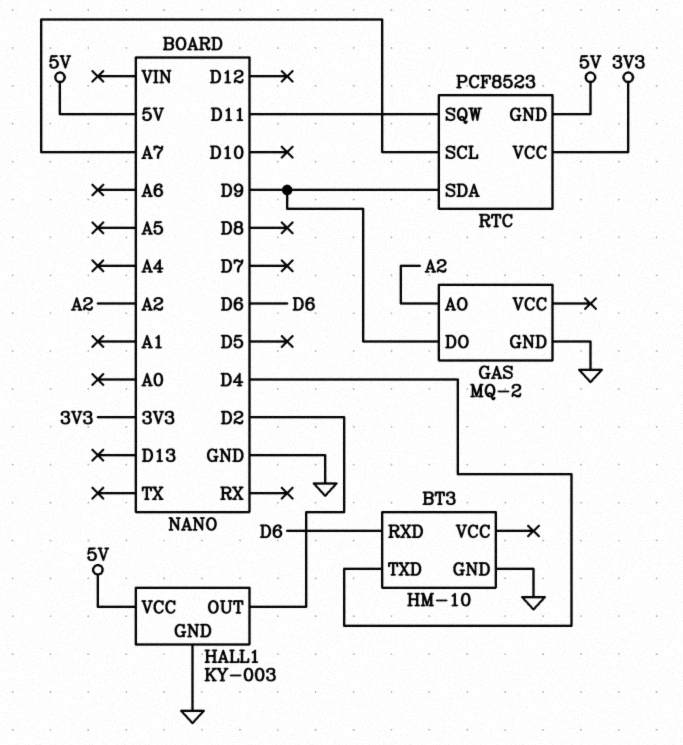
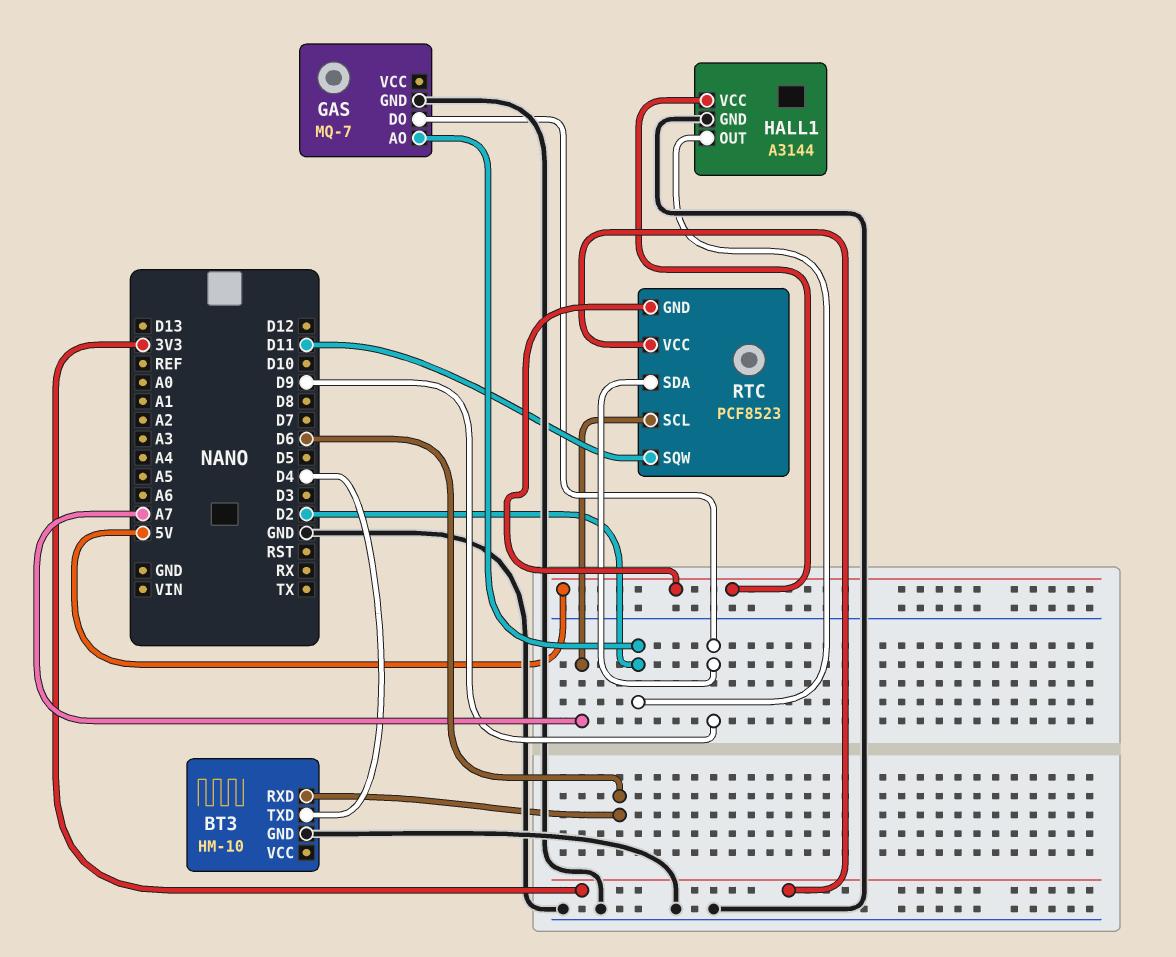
GAS: MQ-2 -> MQ-7
GAS pin AO: A2 -> D2
HALL1: KY-003 -> A3144

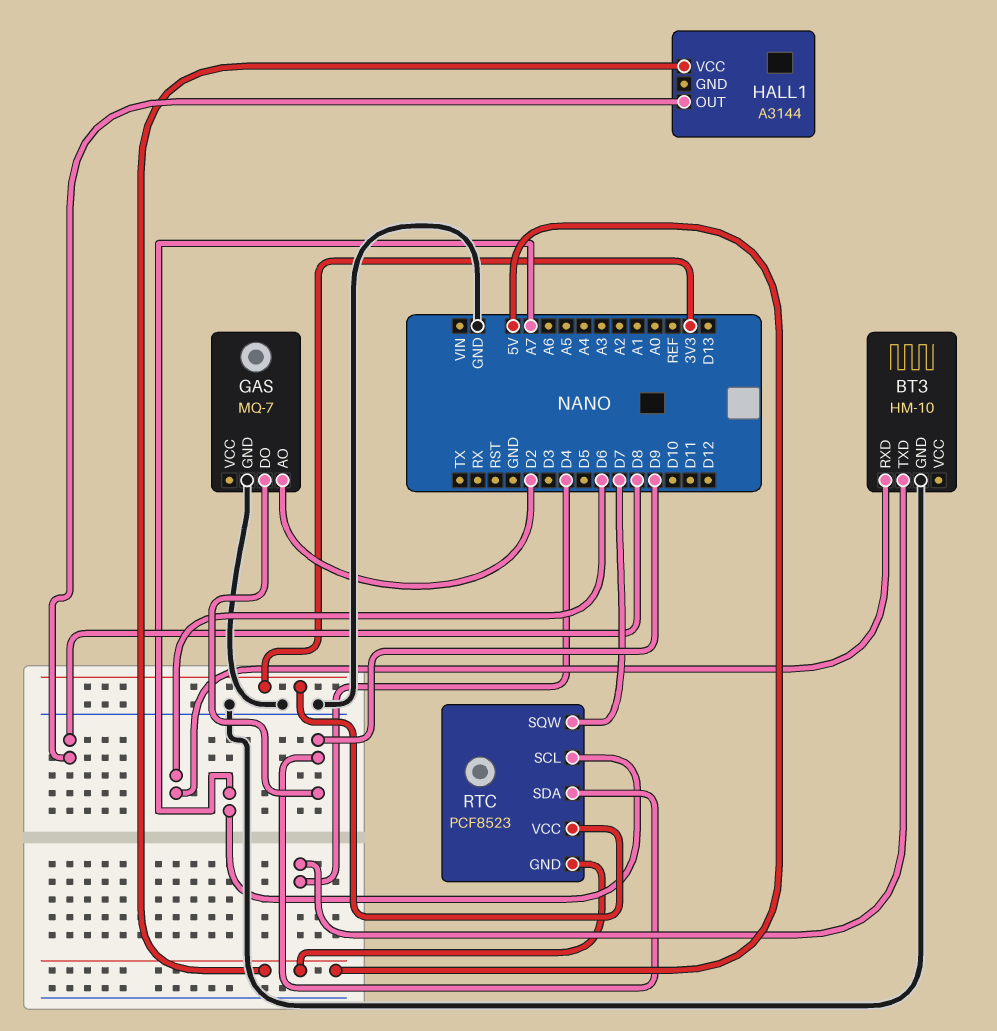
HALL1 pin GND: GND -> none
HALL1 pin OUT: D2 -> D8
RTC pin SQW: D11 -> D7

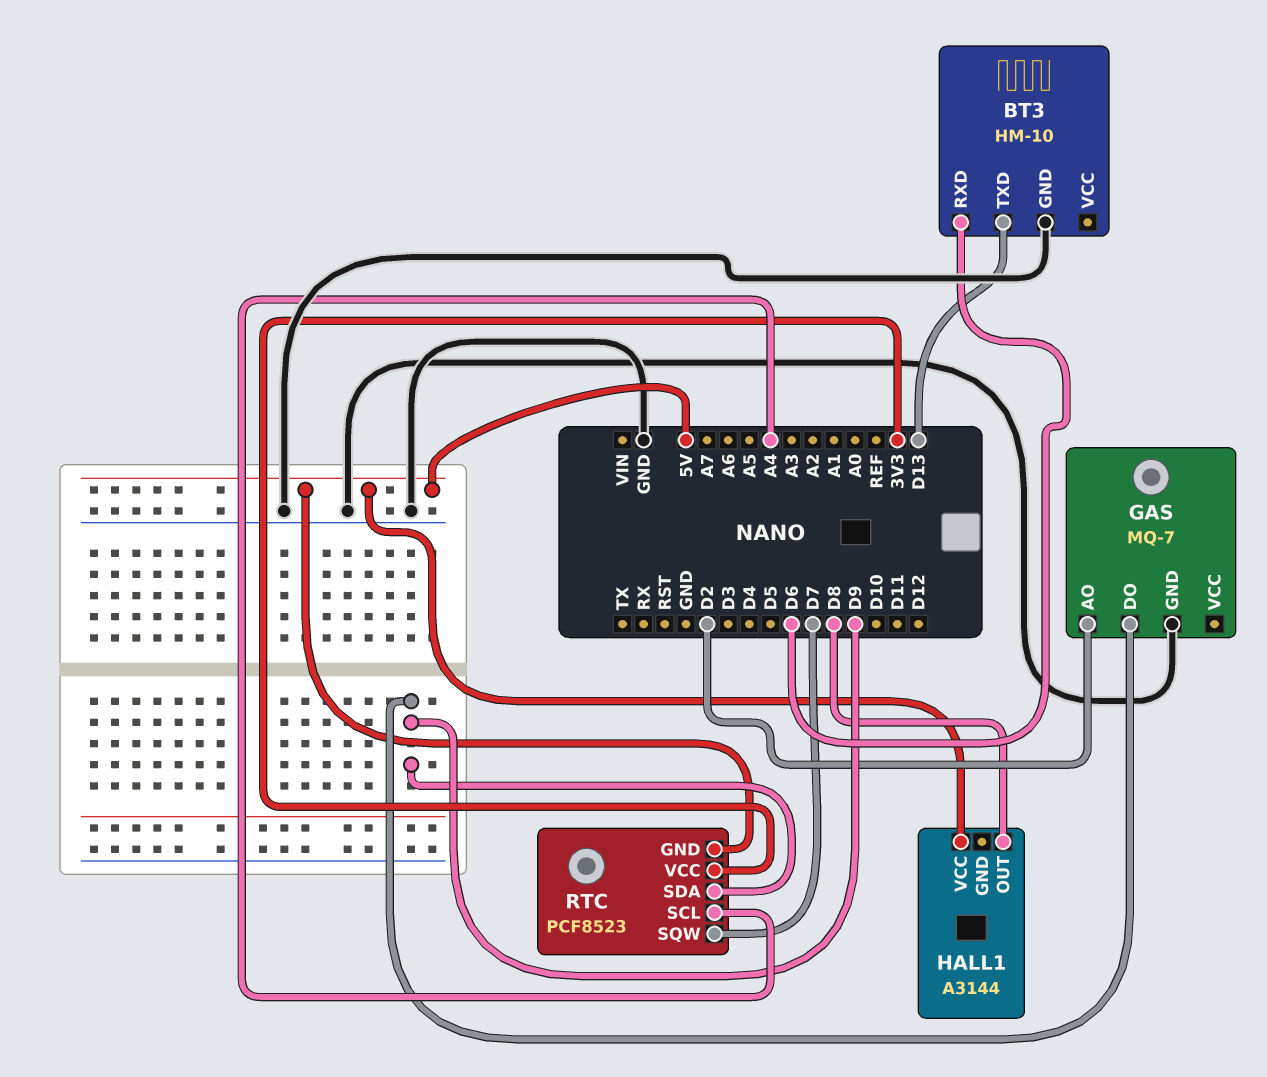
BT3 pin TXD: D4 -> D13
RTC pin SCL: A7 -> A4

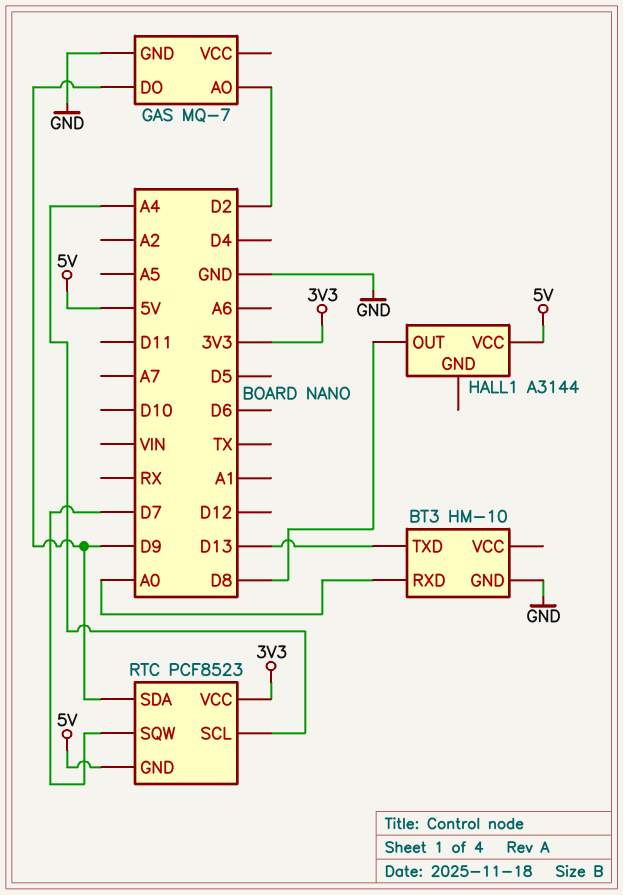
BT3 pin RXD: D6 -> A0

